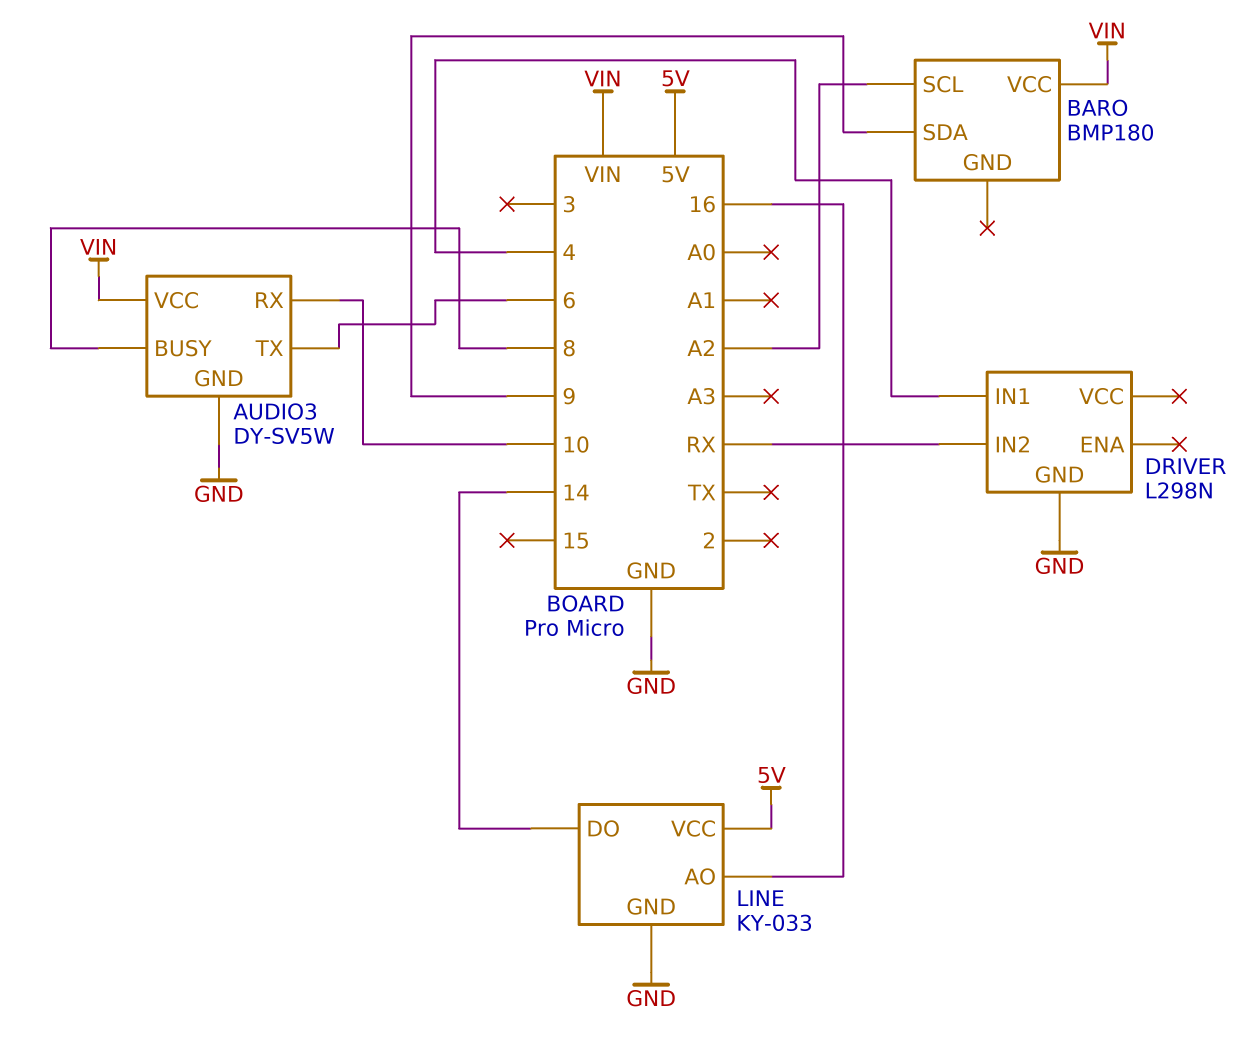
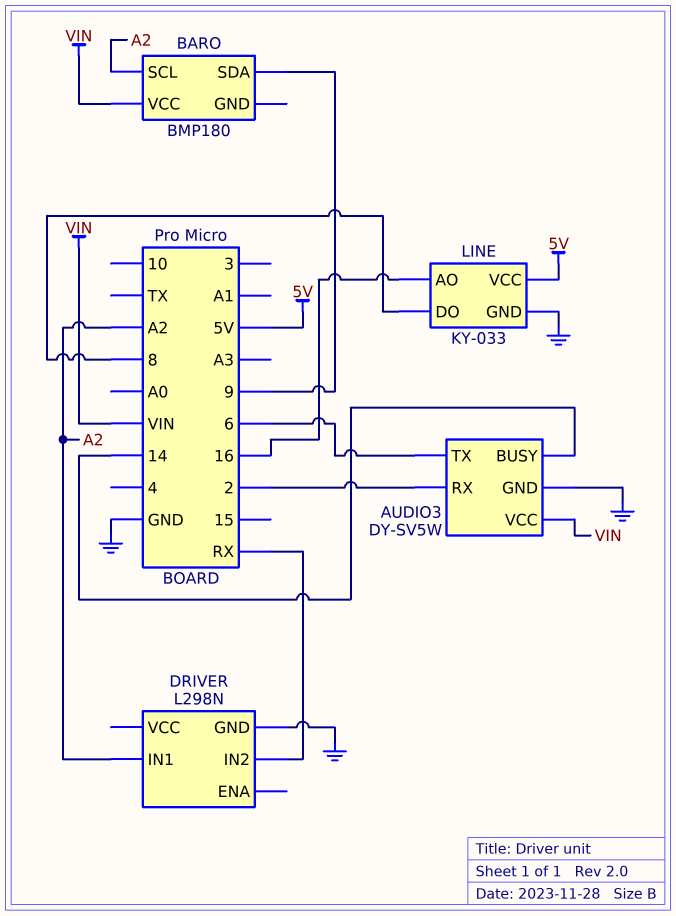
AUDIO3 pin BUSY: 8 -> 14
AUDIO3 pin RX: 10 -> 2
DRIVER pin IN1: 4 -> A2
LINE pin DO: 14 -> 8

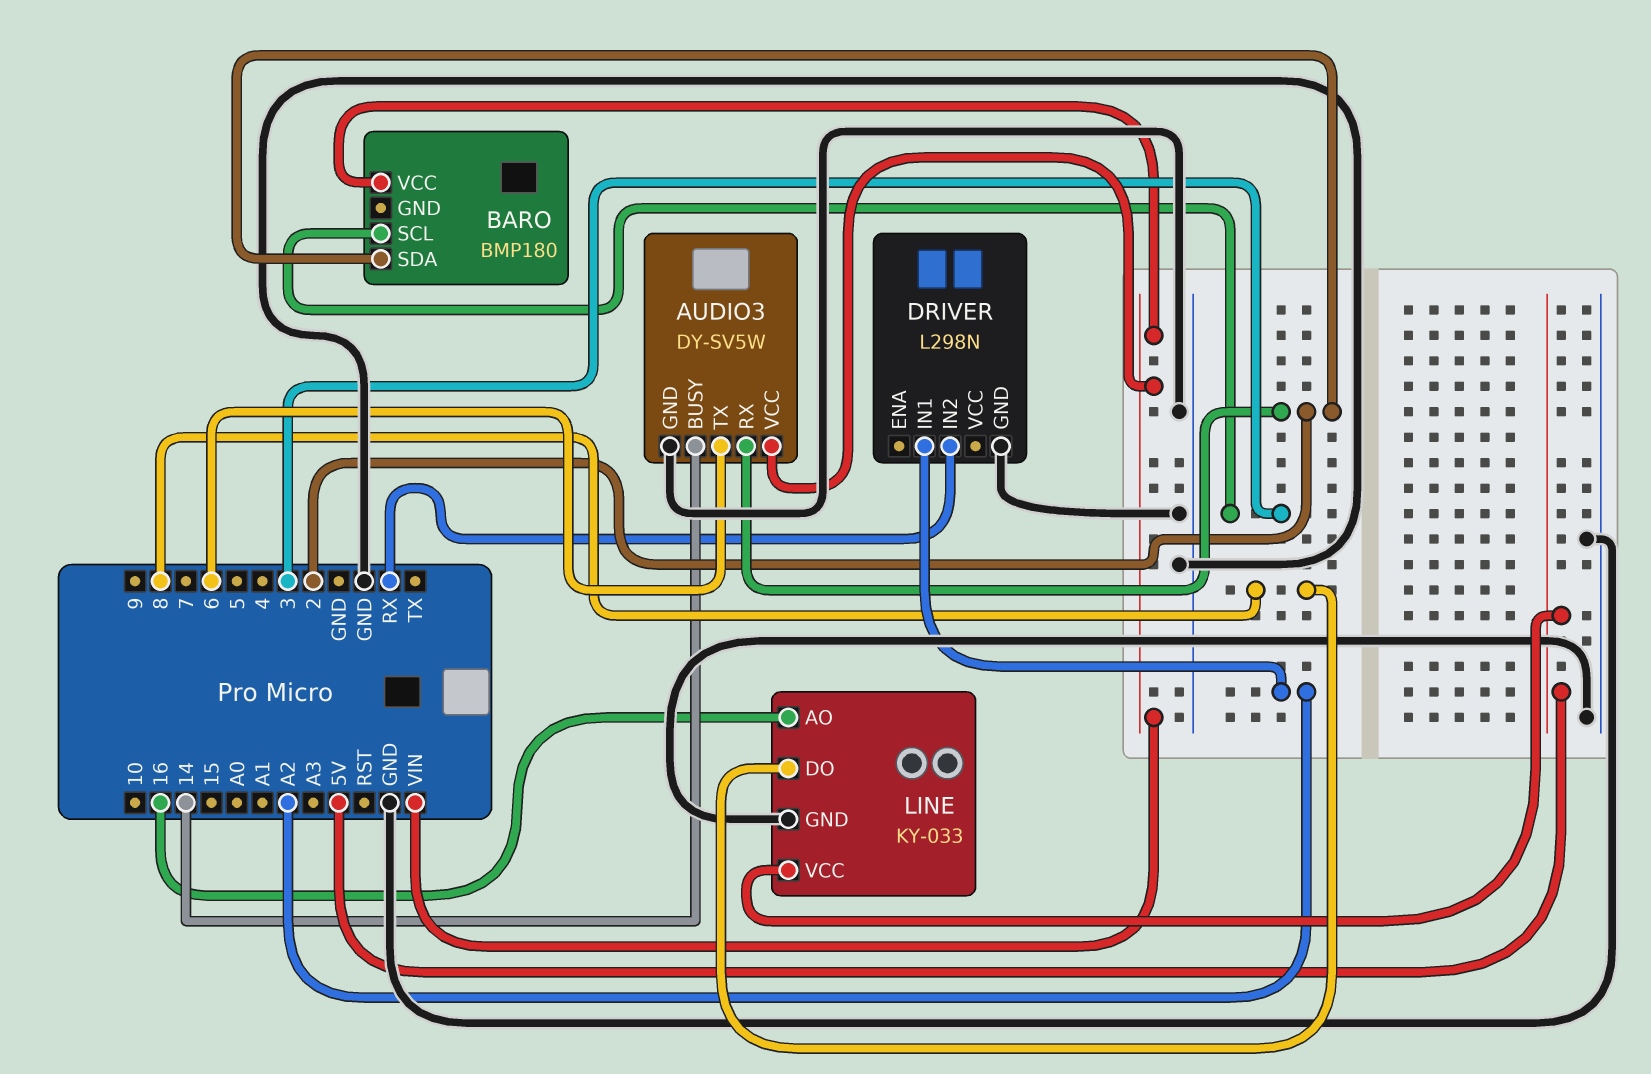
BARO pin SCL: A2 -> 3
BARO pin SDA: 9 -> 2

